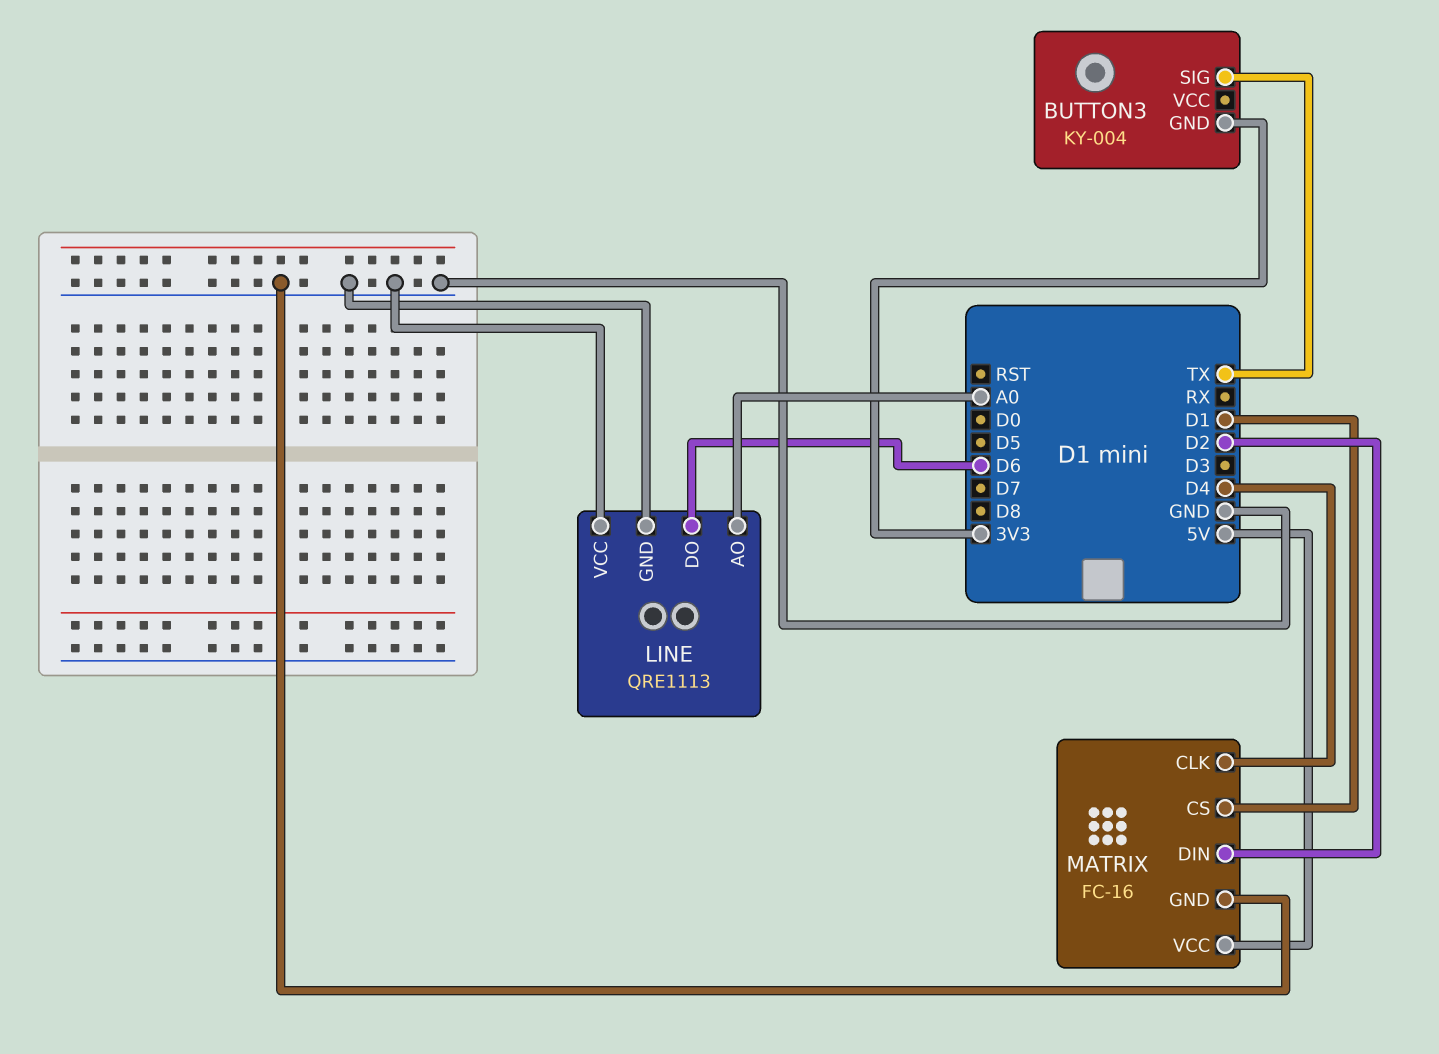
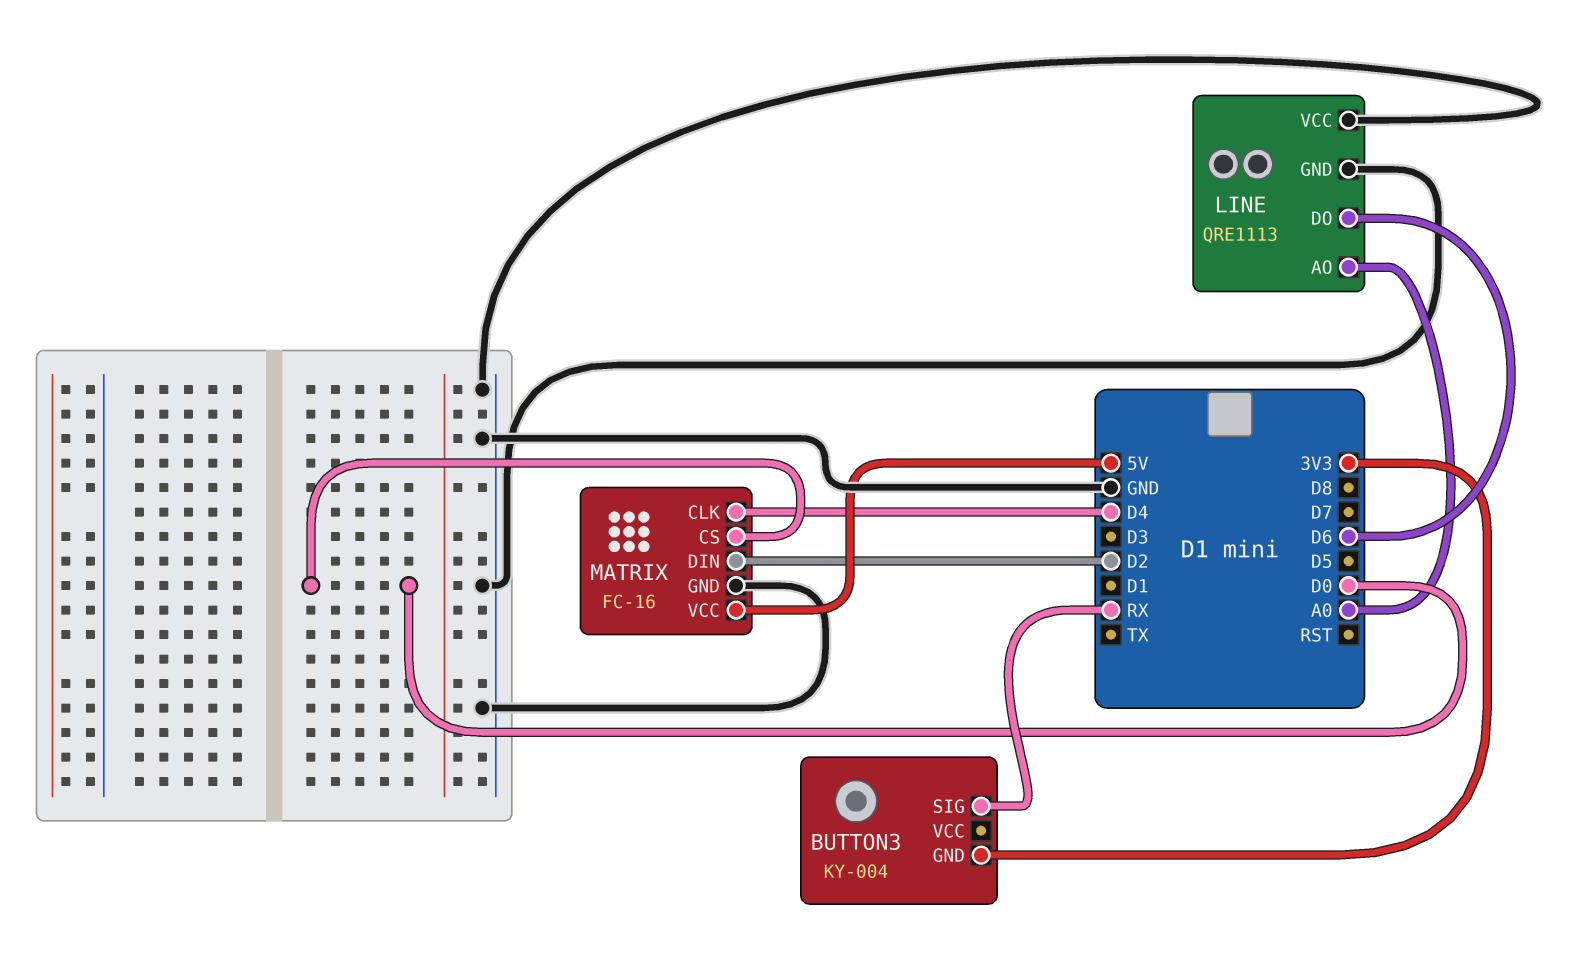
BUTTON3 pin SIG: TX -> RX
MATRIX pin CS: D1 -> D0

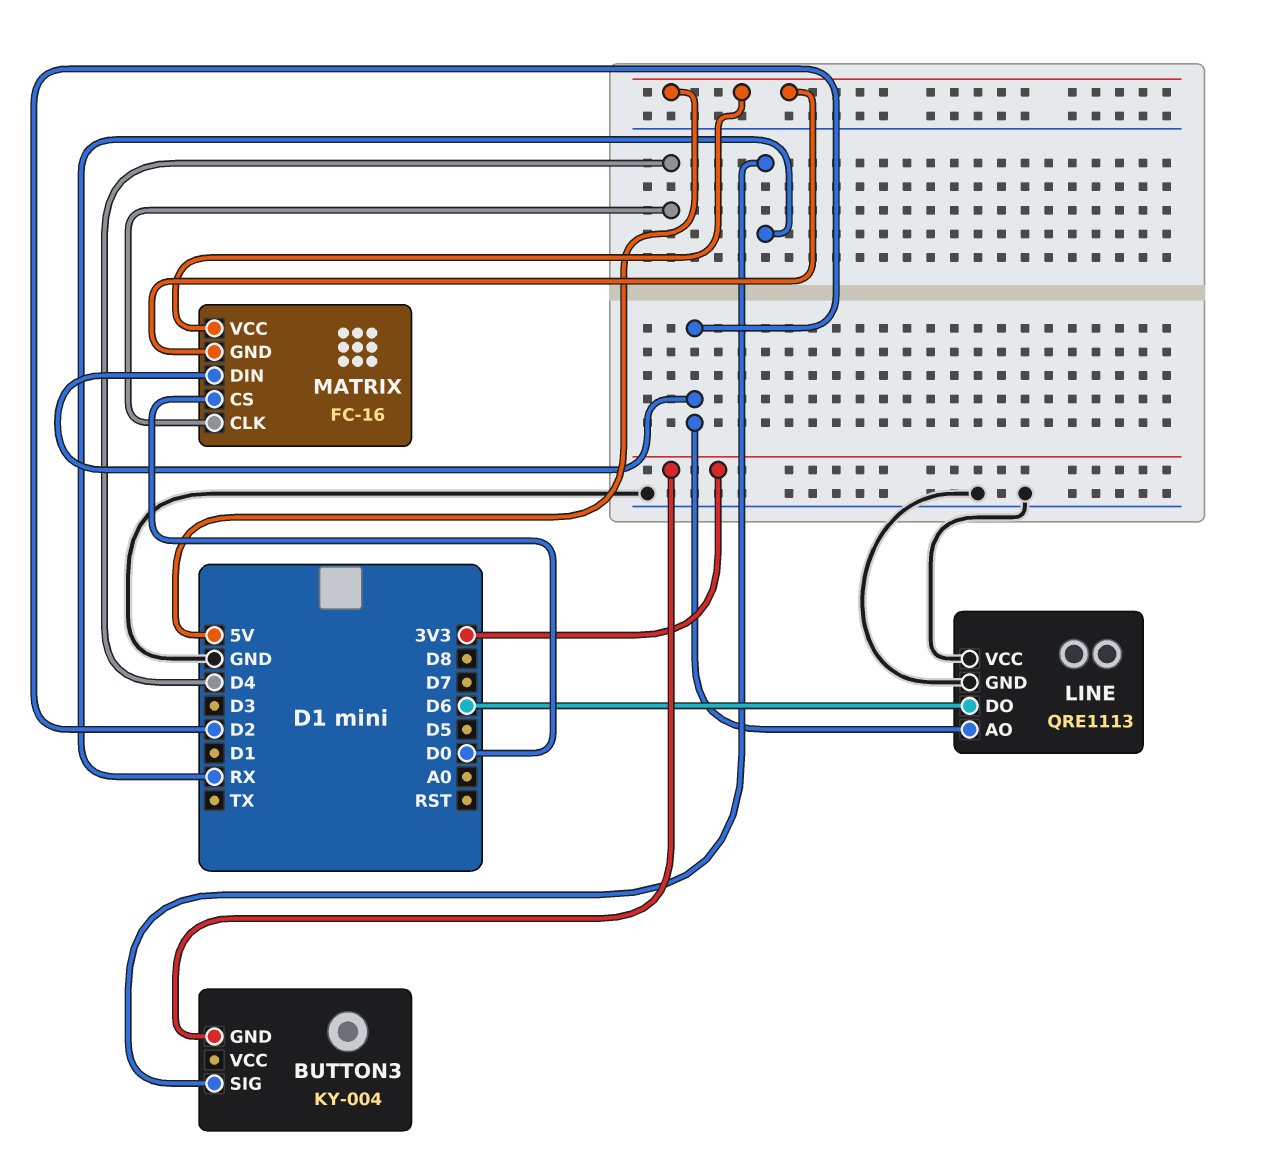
LINE pin AO: A0 -> D2
MATRIX pin GND: GND -> 5V

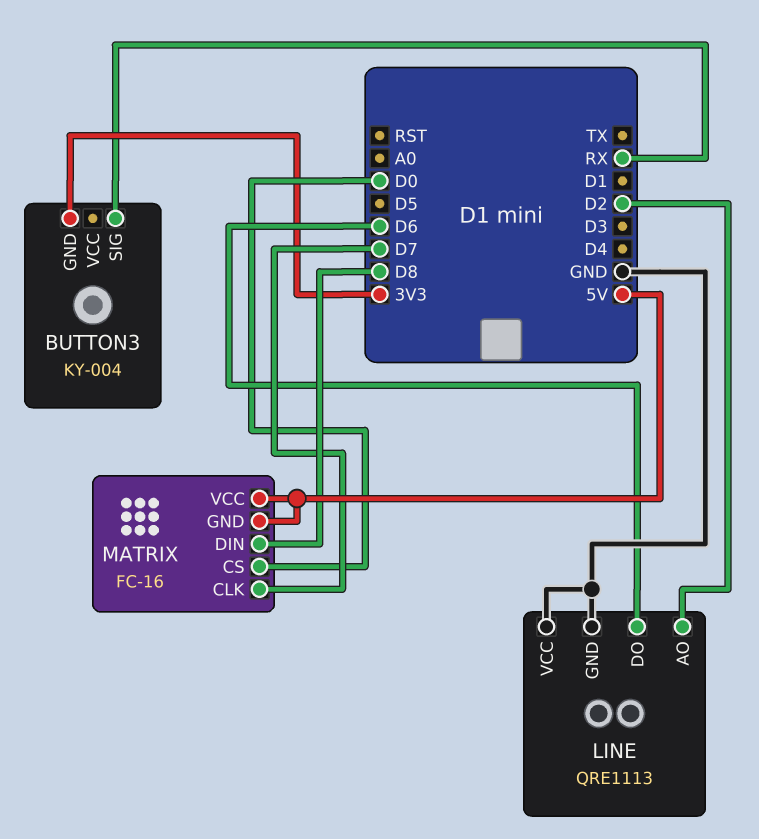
MATRIX pin CLK: D4 -> D7
MATRIX pin DIN: D2 -> D8

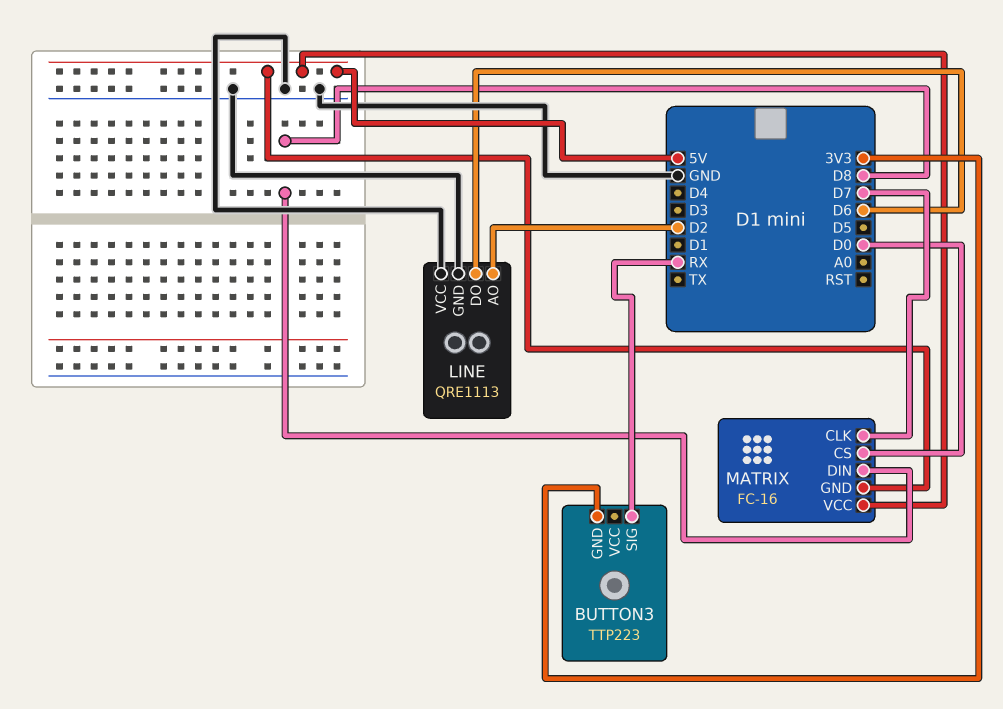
BUTTON3: KY-004 -> TTP223

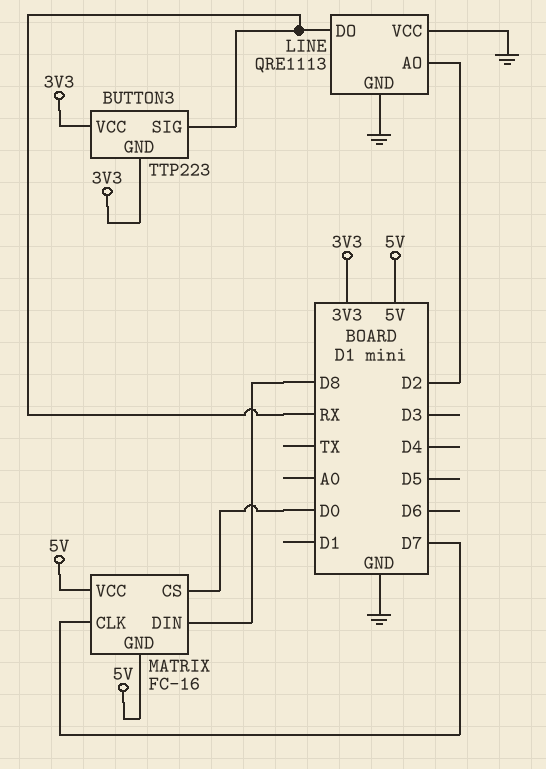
BUTTON3 pin VCC: none -> 3V3
LINE pin DO: D6 -> RX

